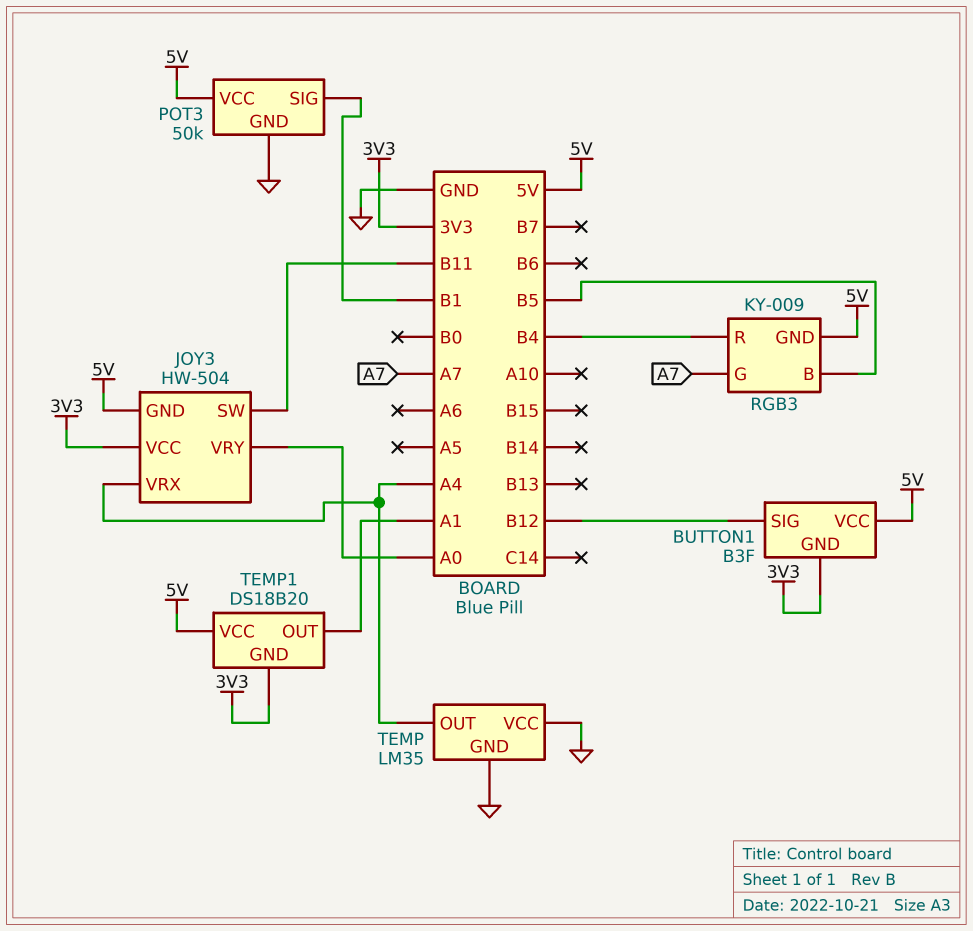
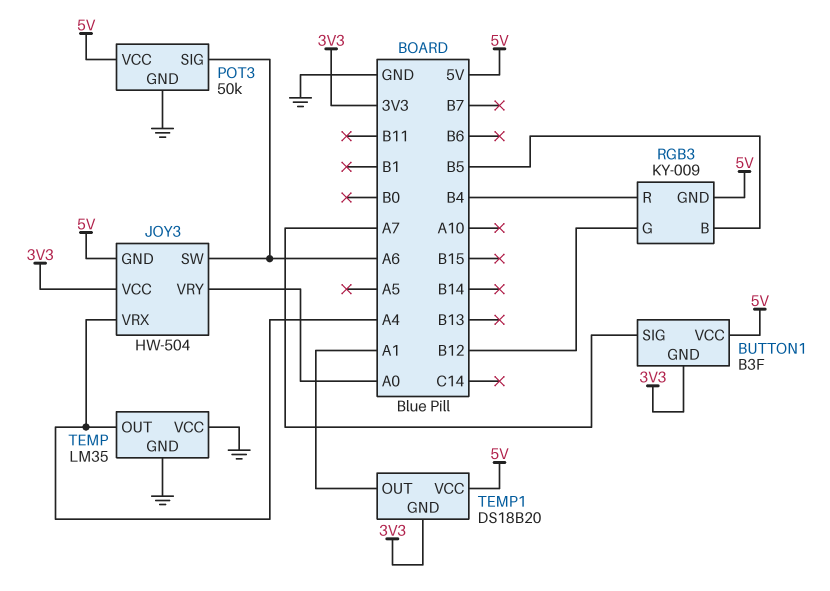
BUTTON1 pin SIG: B12 -> A7
JOY3 pin SW: B11 -> A6
POT3 pin SIG: B1 -> A6
RGB3 pin G: A7 -> B12

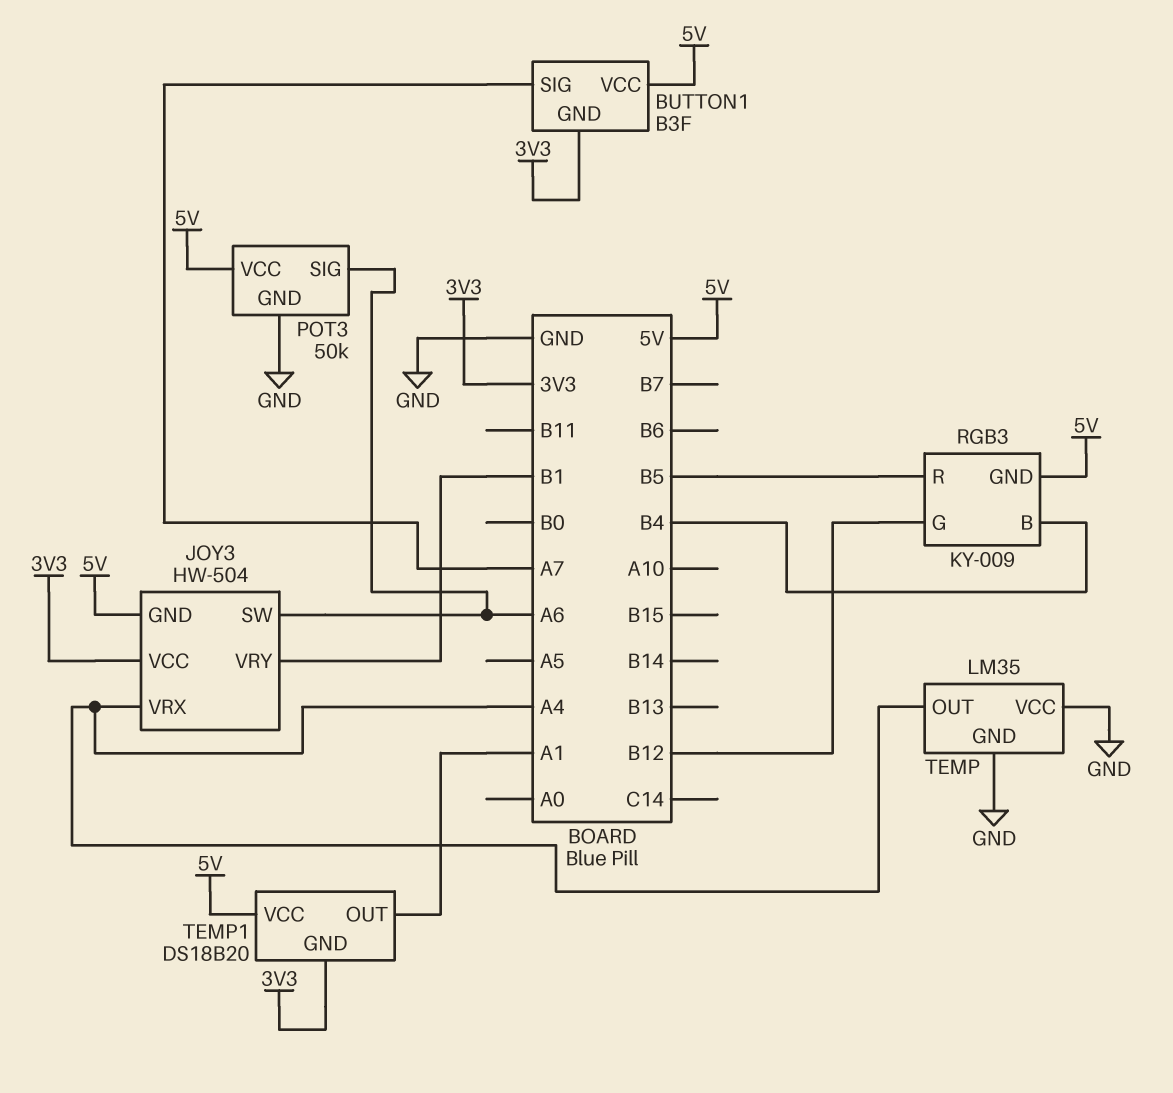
JOY3 pin VRY: A0 -> B1
RGB3 pin B: B5 -> B4
RGB3 pin R: B4 -> B5

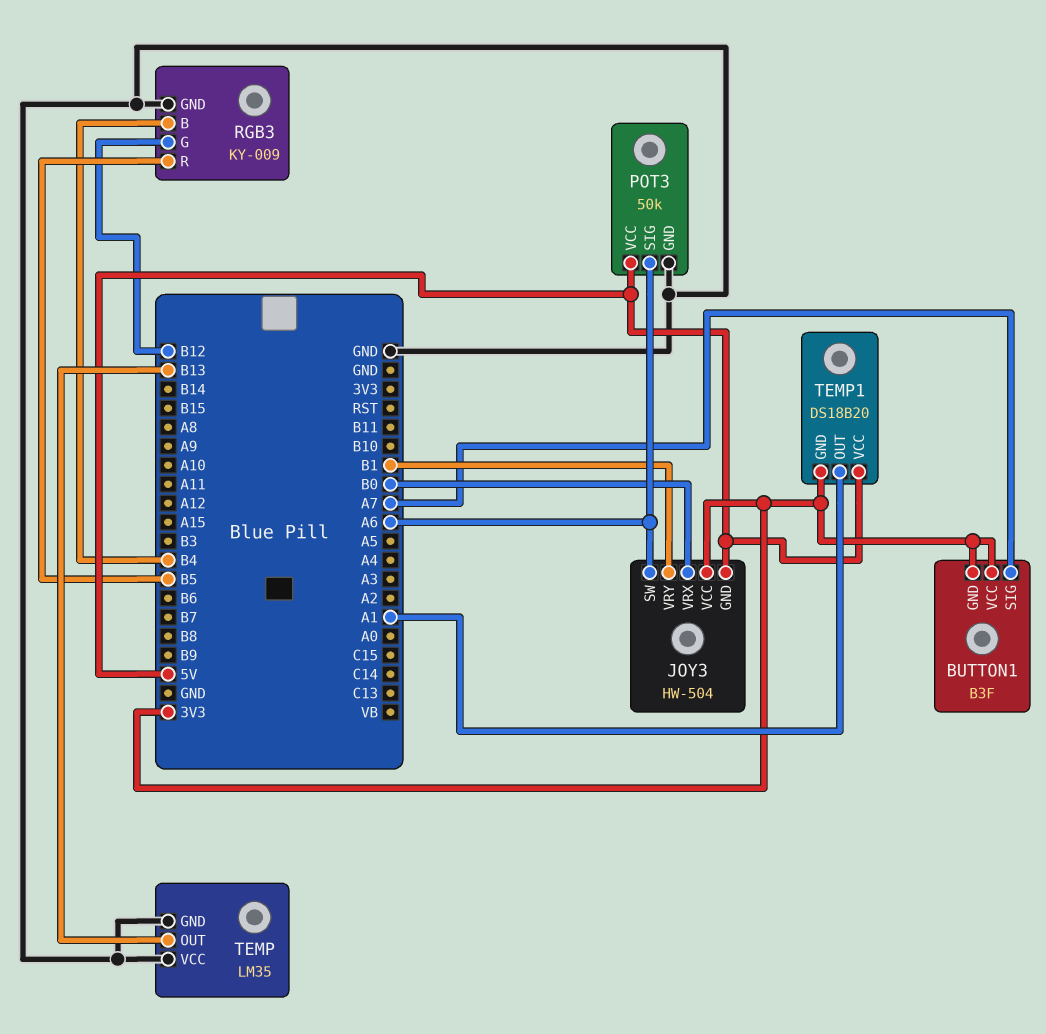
BUTTON1 pin VCC: 5V -> 3V3
JOY3 pin VRX: A4 -> B0
RGB3 pin GND: 5V -> GND
TEMP pin OUT: A4 -> B13

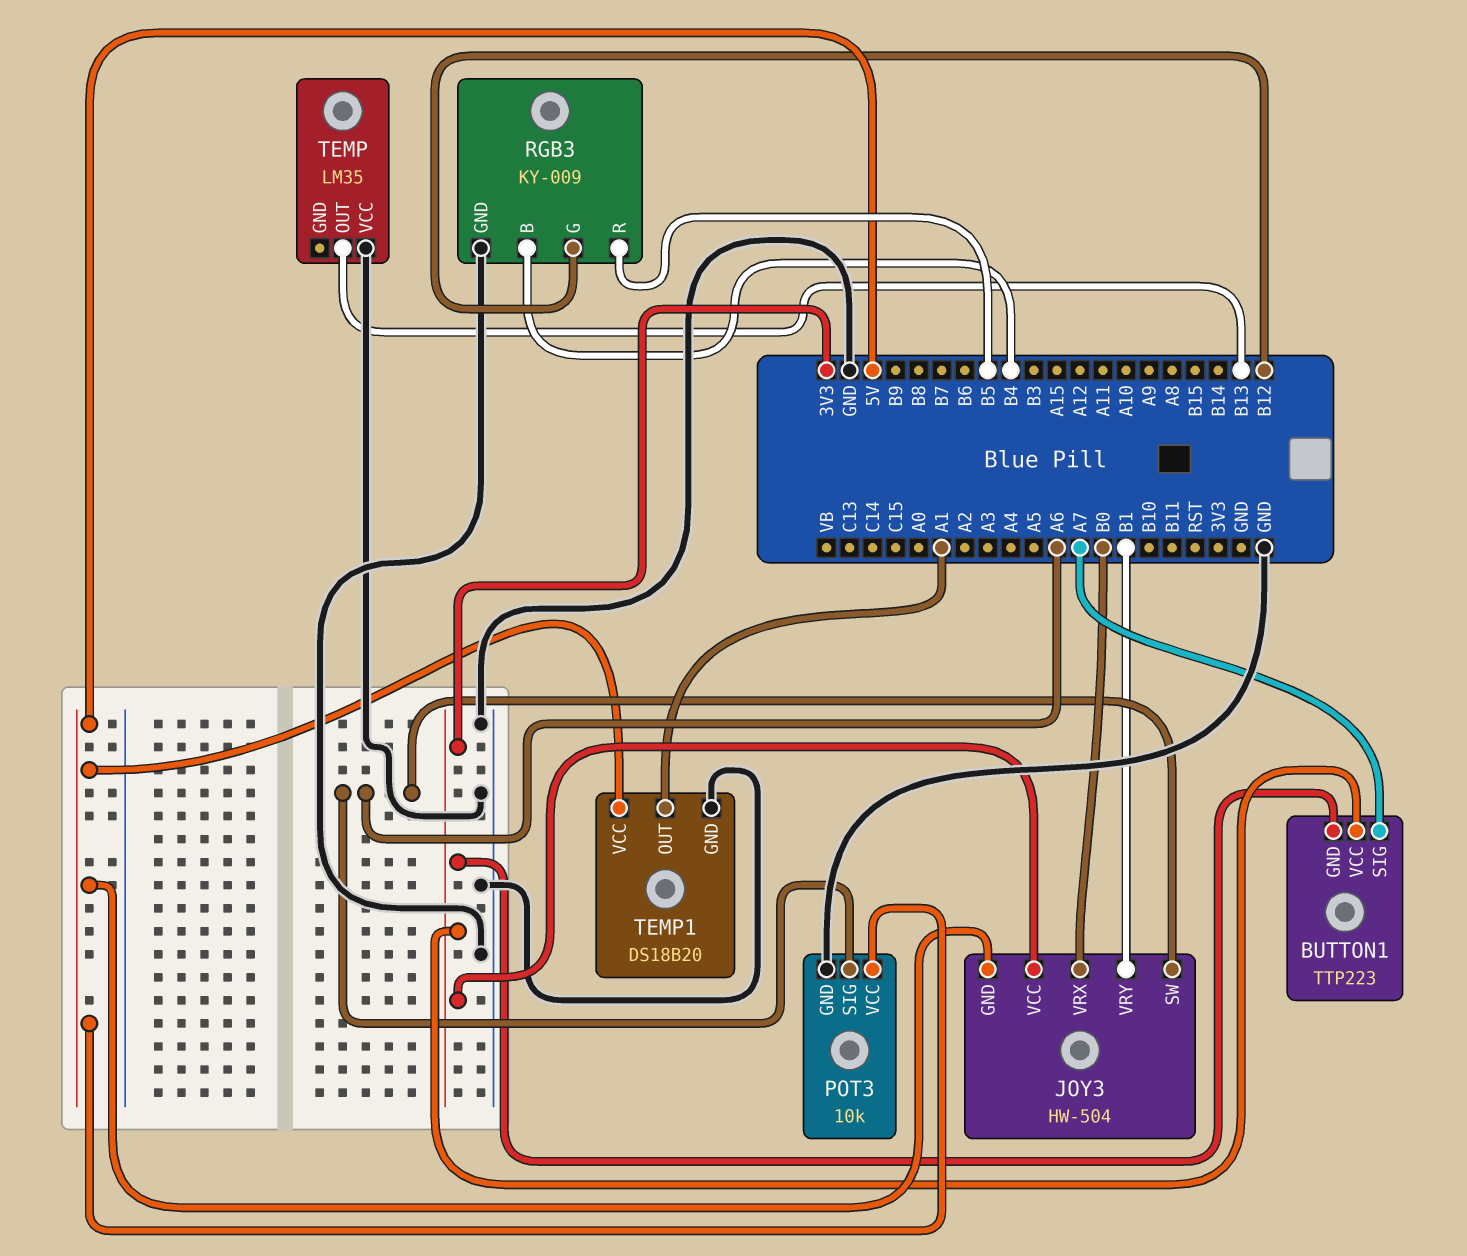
BUTTON1: B3F -> TTP223
POT3: 50k -> 10k
TEMP pin GND: GND -> none
TEMP1 pin GND: 3V3 -> GND

